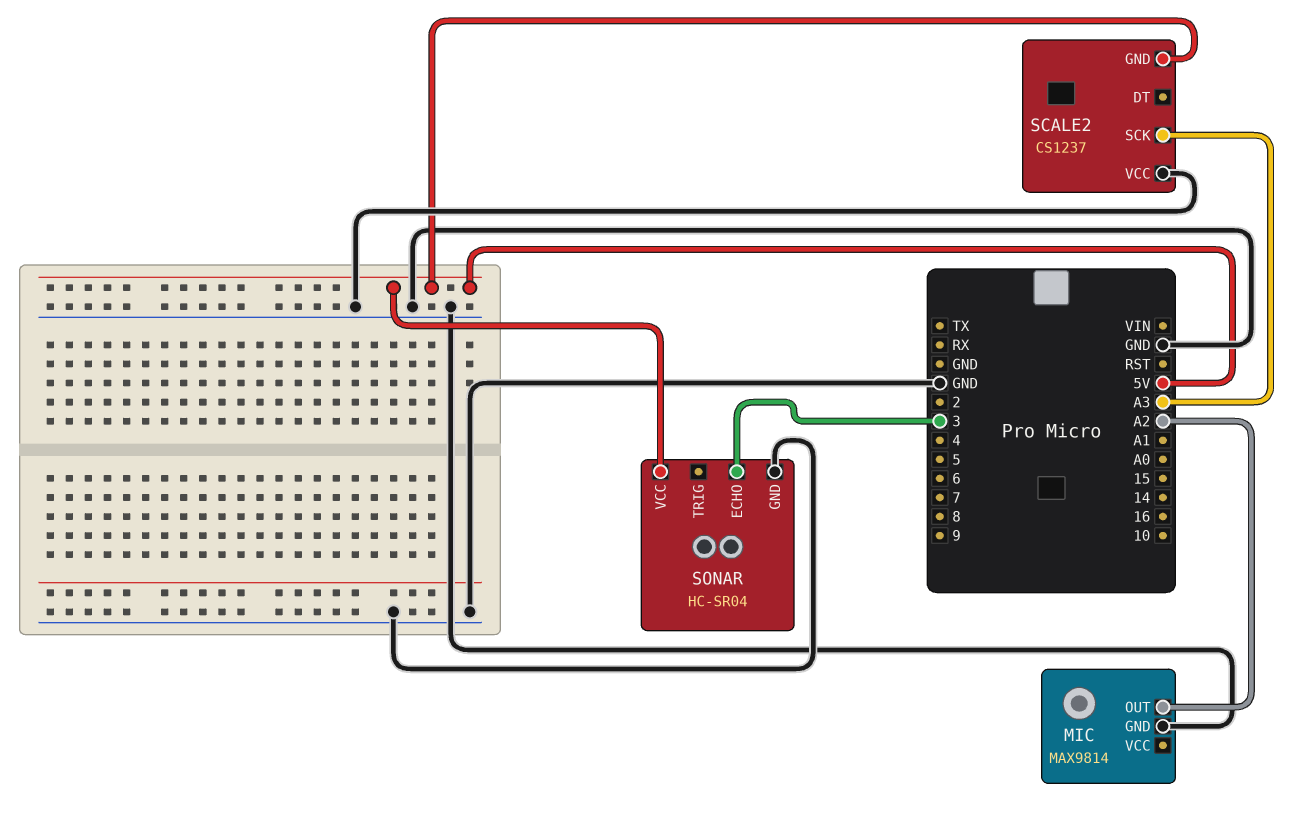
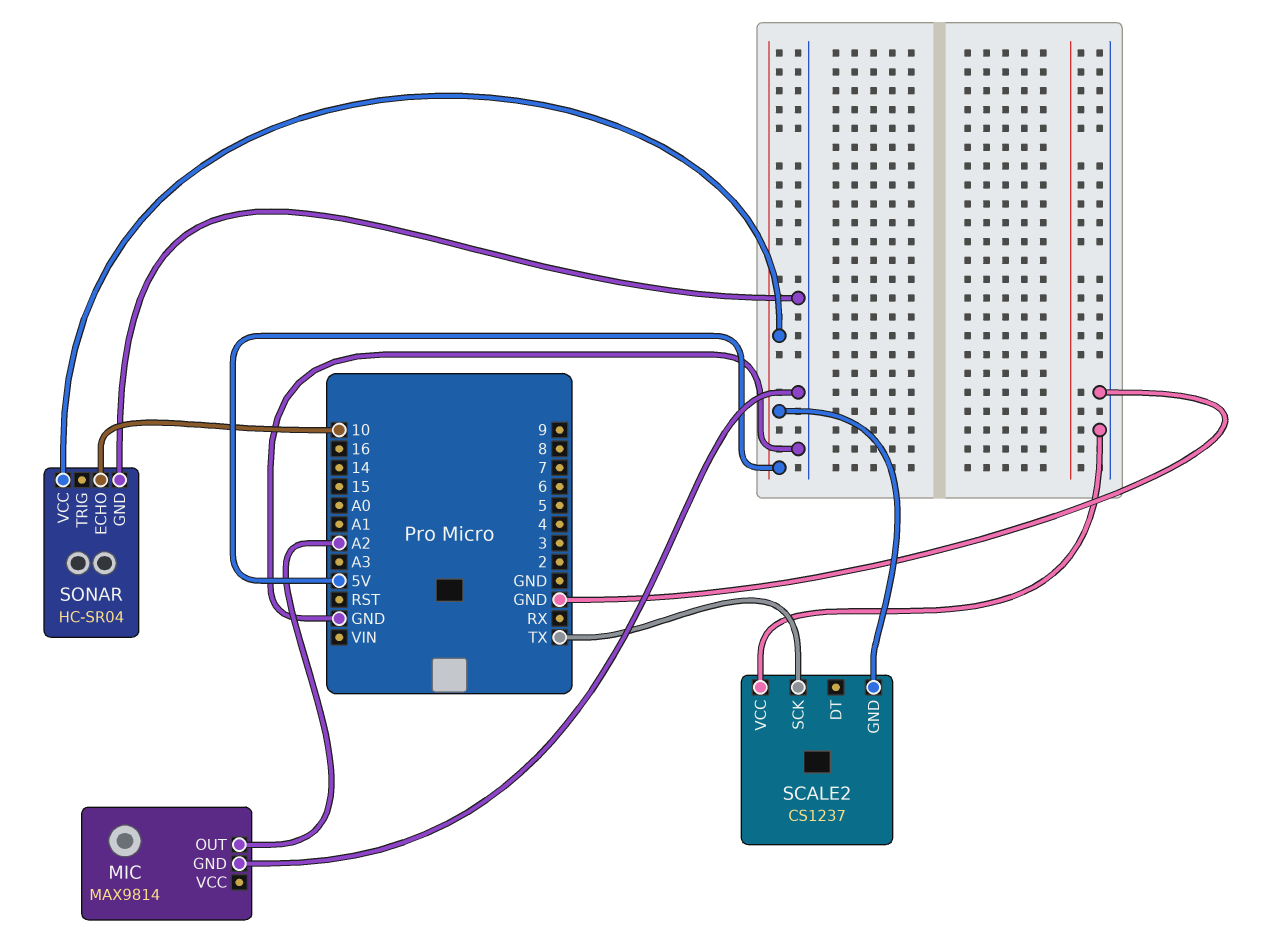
SCALE2 pin SCK: A3 -> TX
SONAR pin ECHO: 3 -> 10

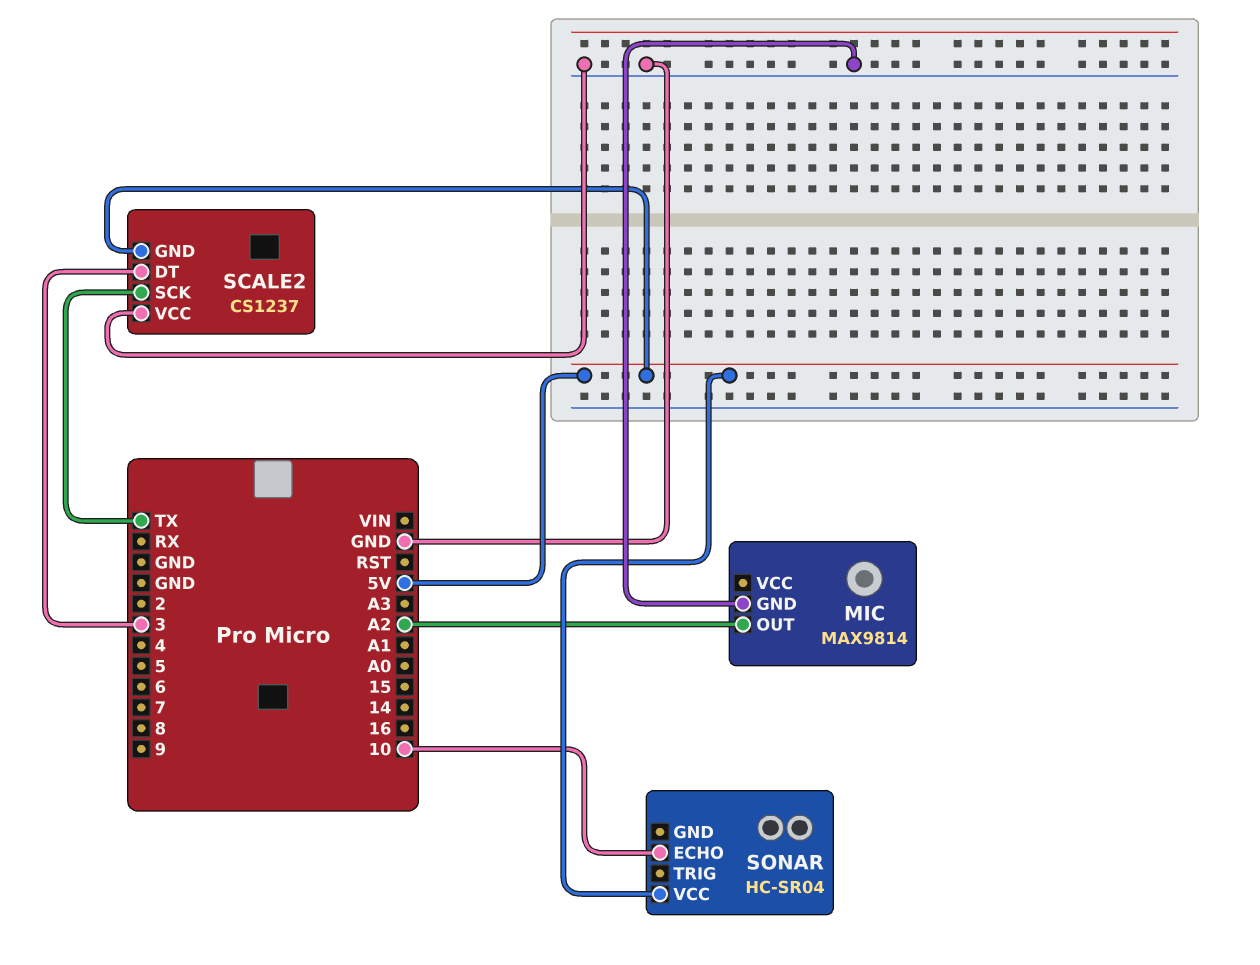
SCALE2 pin DT: none -> 3
SONAR pin GND: GND -> none

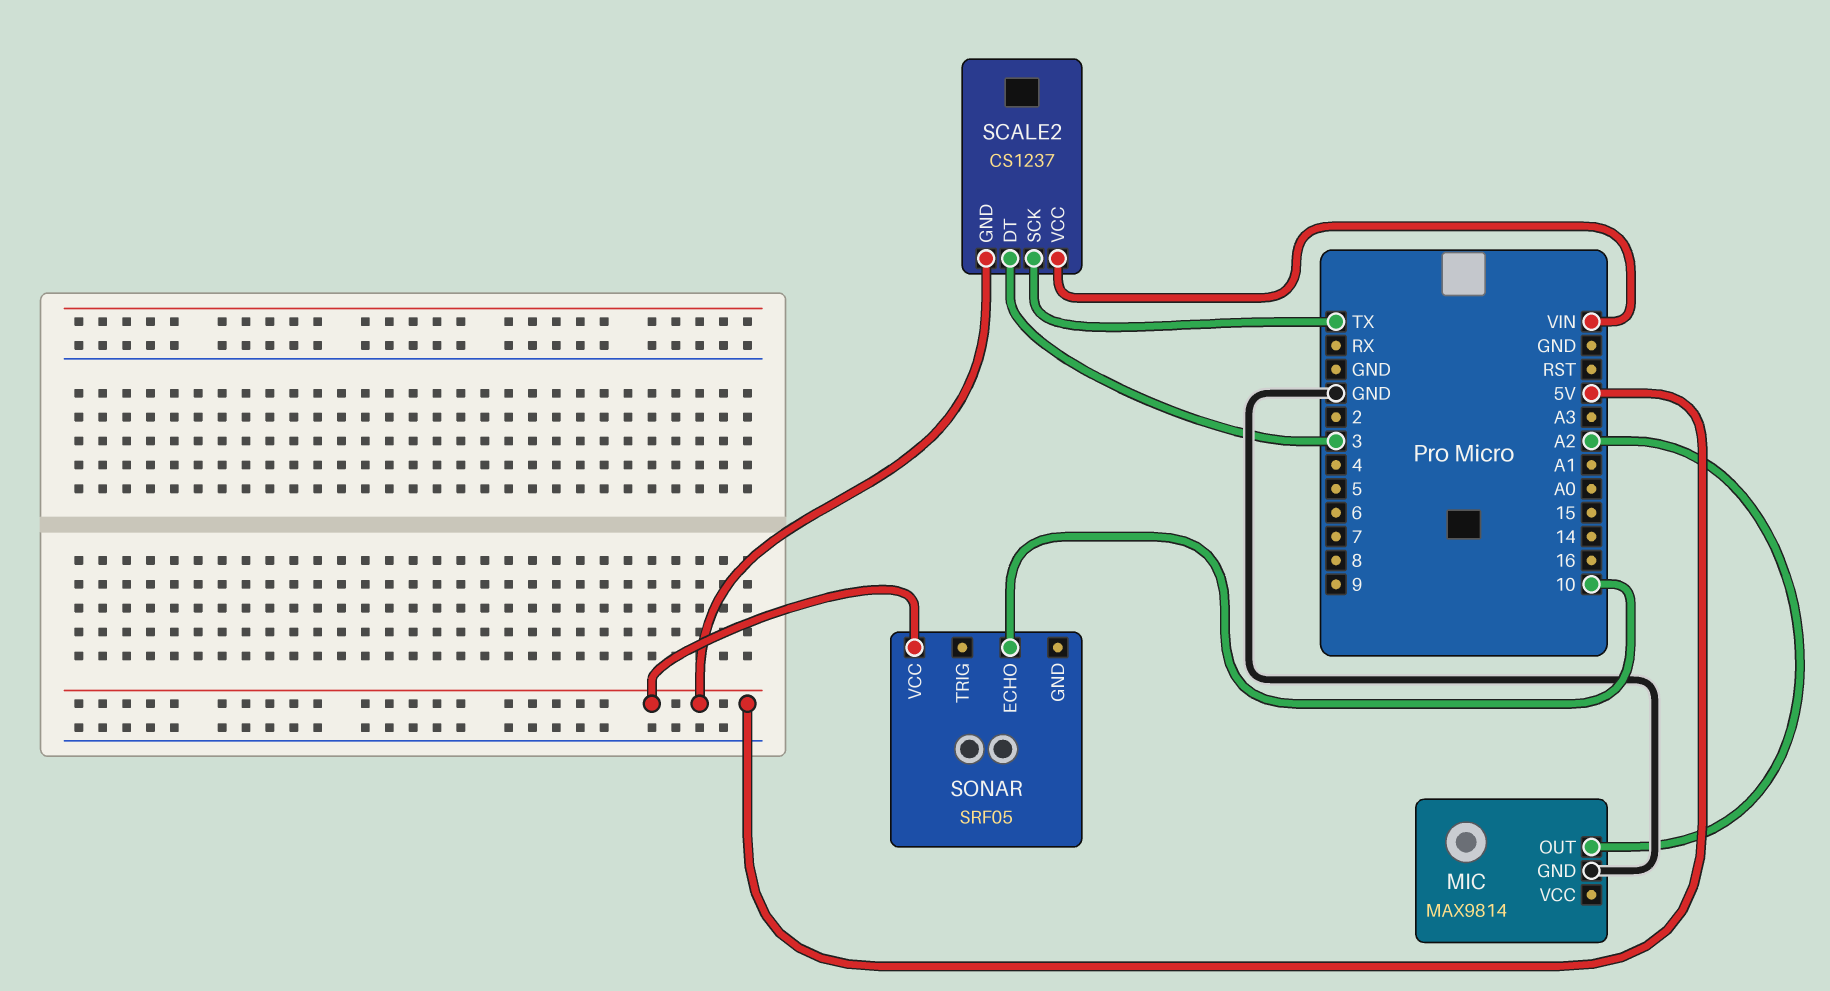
SCALE2 pin VCC: GND -> VIN
SONAR: HC-SR04 -> SRF05

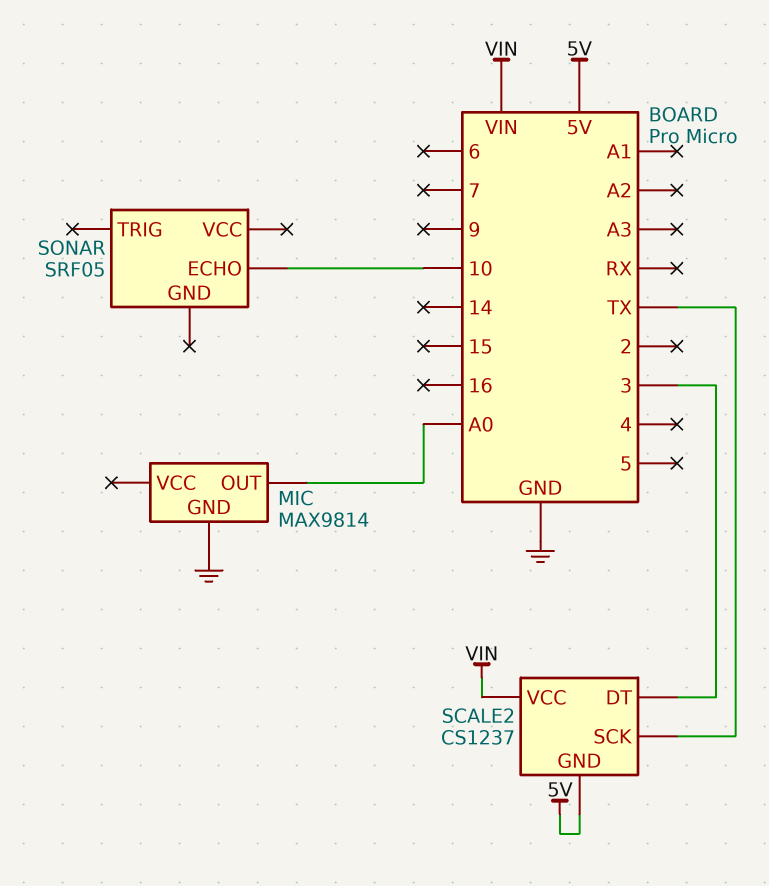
MIC pin OUT: A2 -> A0
SONAR pin VCC: 5V -> none

